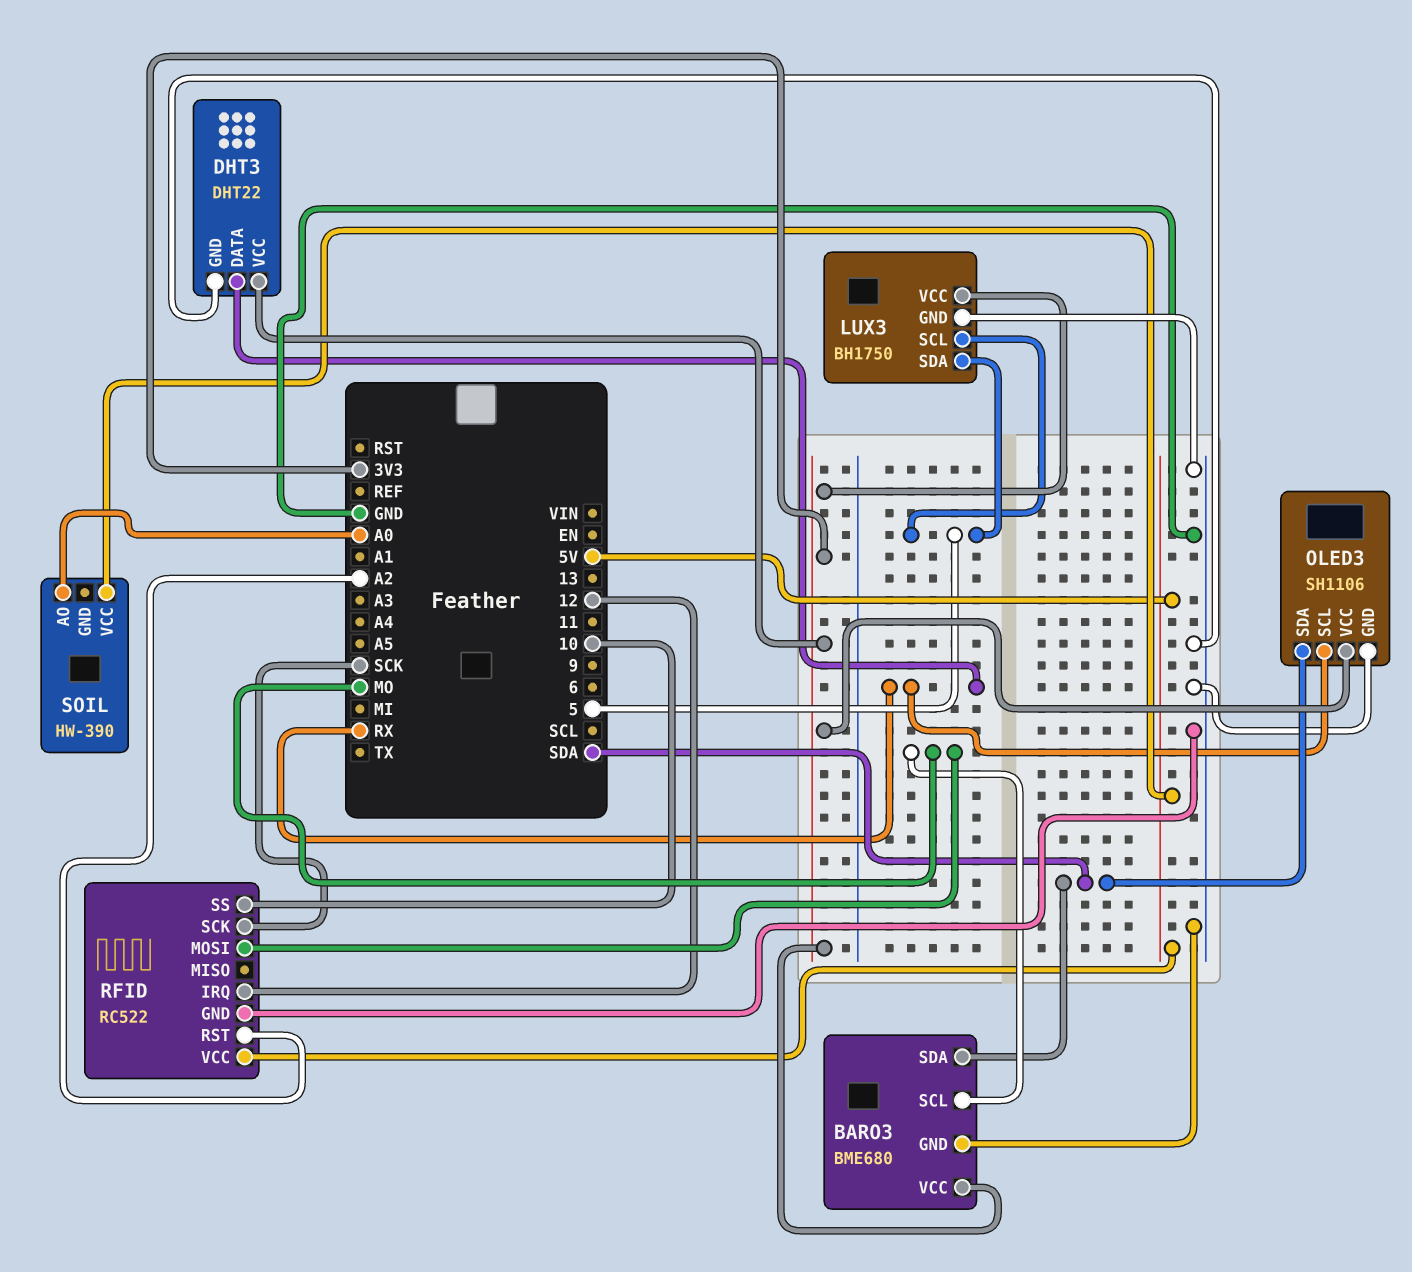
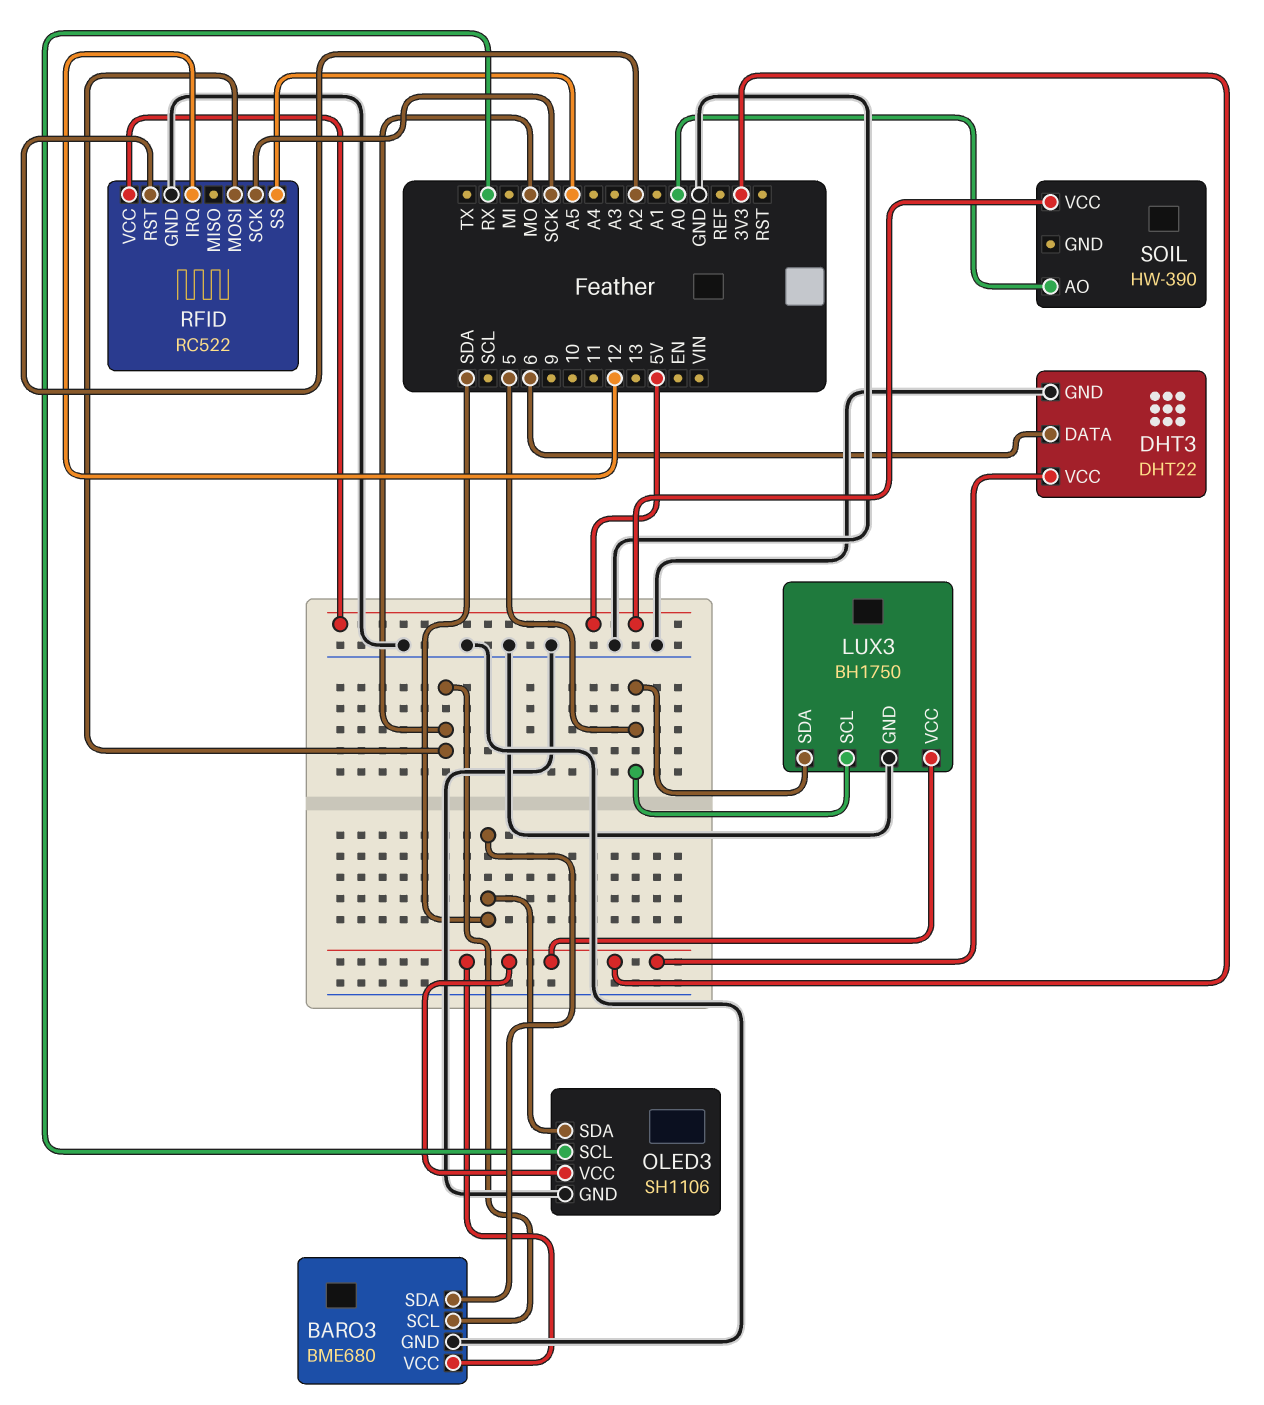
DHT3 pin DATA: RX -> 6
RFID pin SS: 10 -> A5

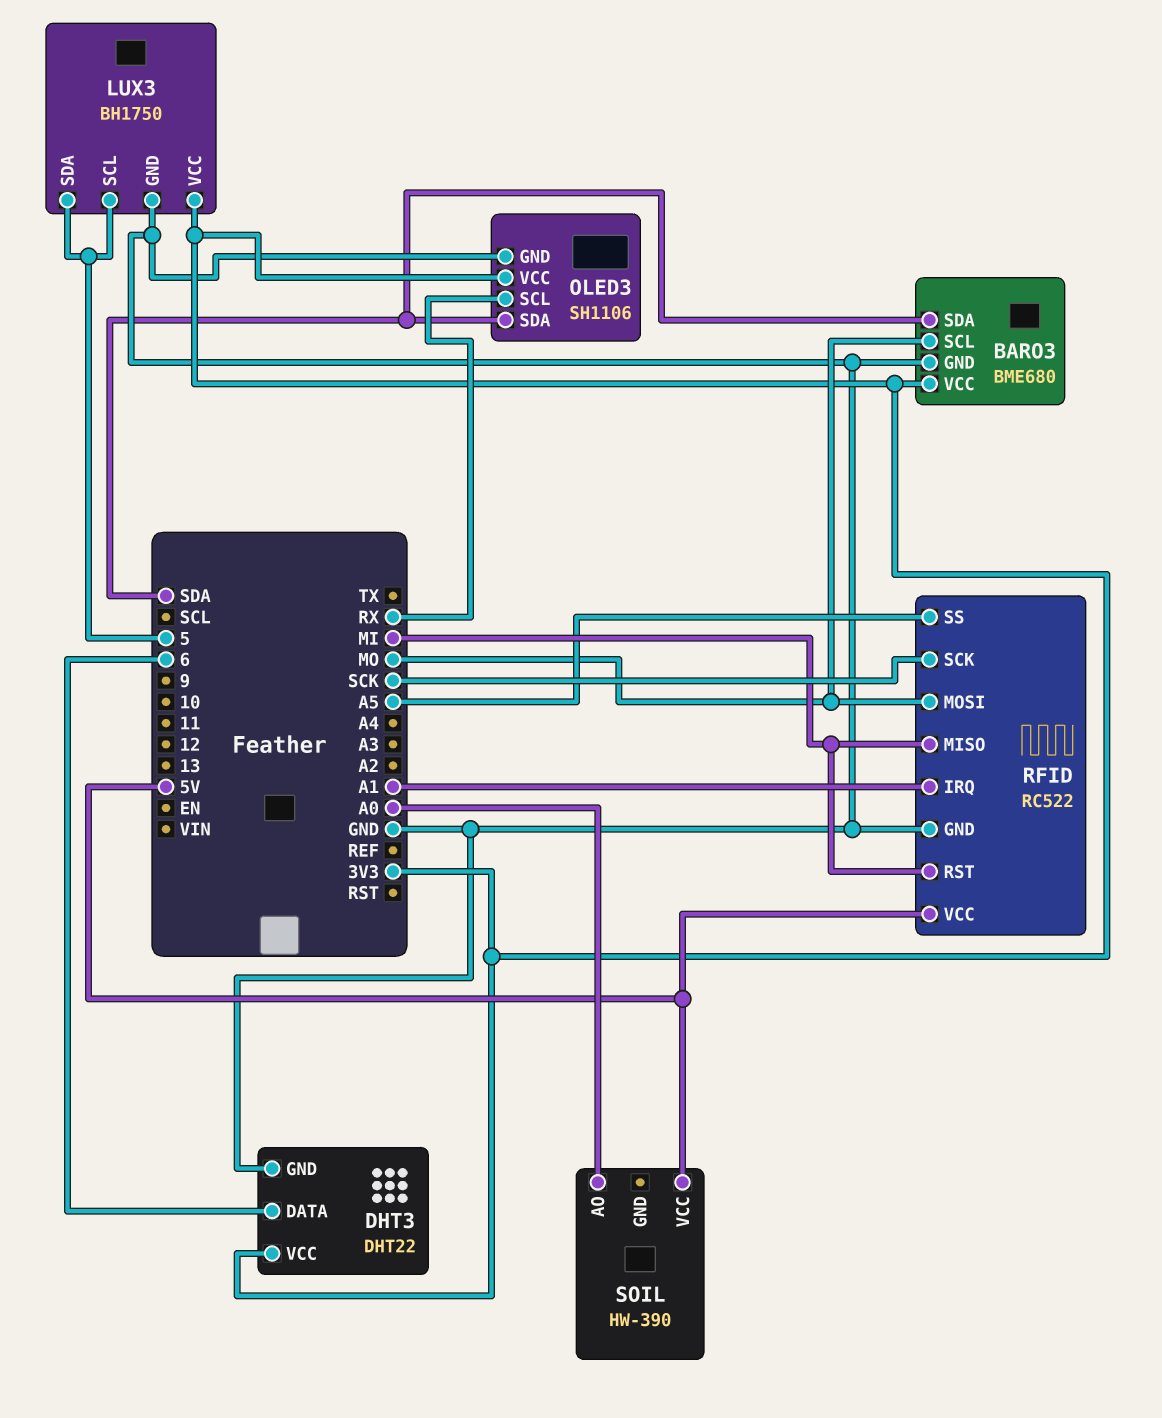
RFID pin IRQ: 12 -> A1
RFID pin MISO: none -> MI
RFID pin RST: A2 -> MI

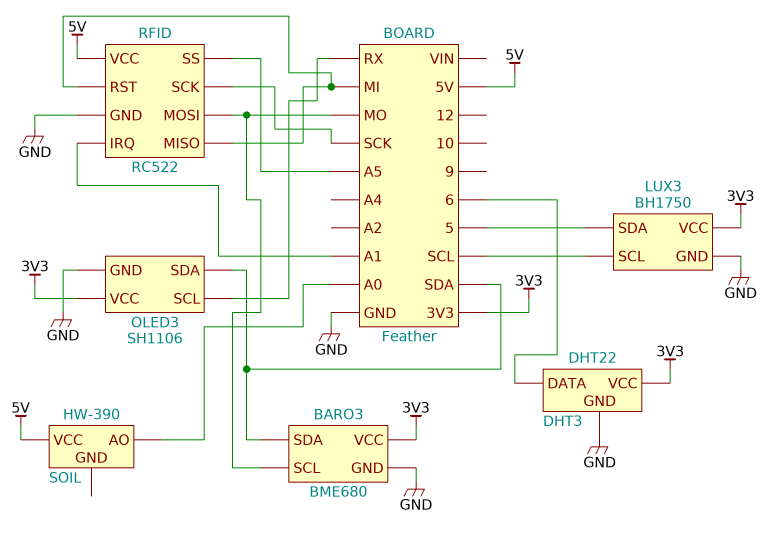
LUX3 pin SCL: 5 -> SCL

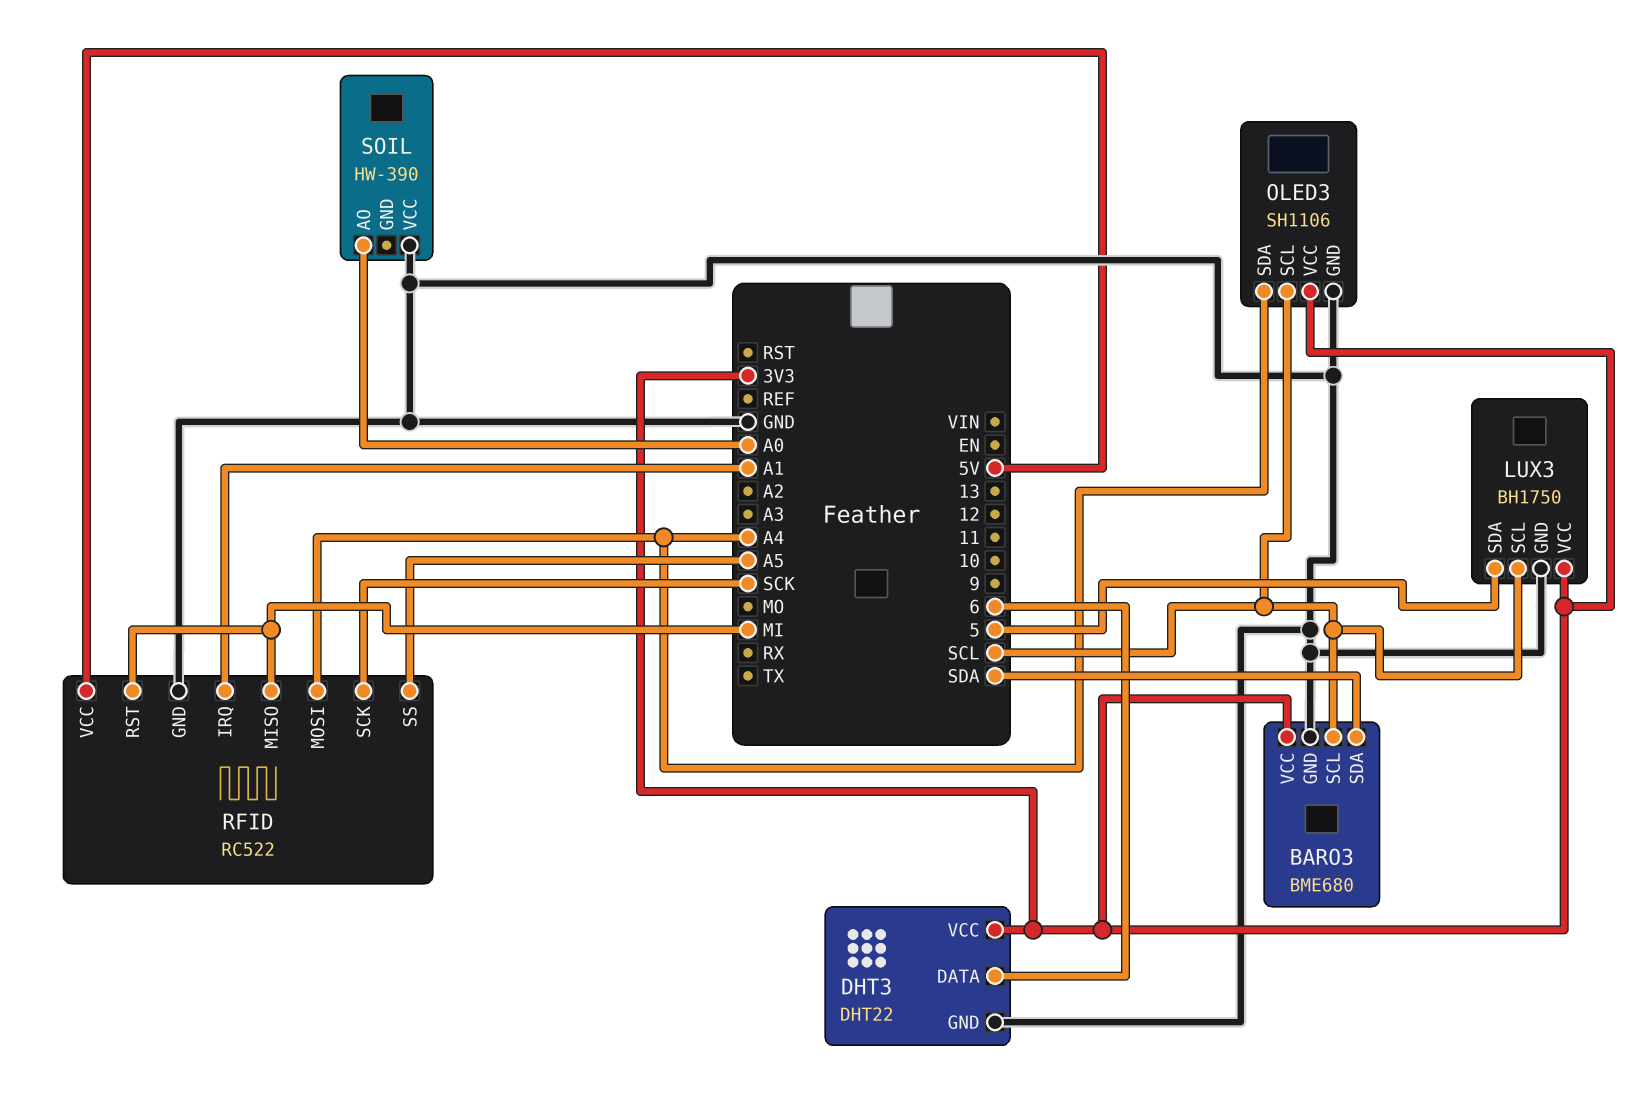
BARO3 pin SCL: MO -> SCL
OLED3 pin SCL: RX -> SCL
OLED3 pin SDA: SDA -> A4
RFID pin MOSI: MO -> A4
SOIL pin VCC: 5V -> GND

